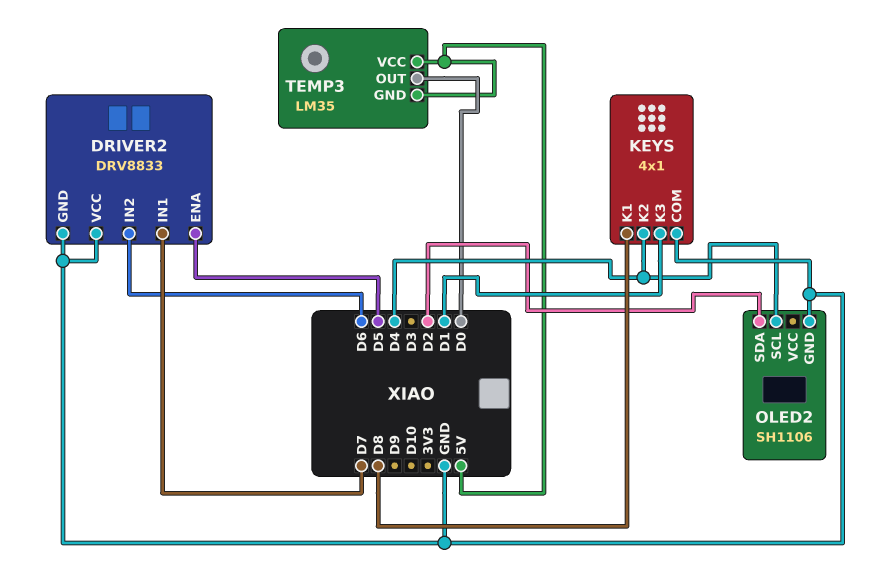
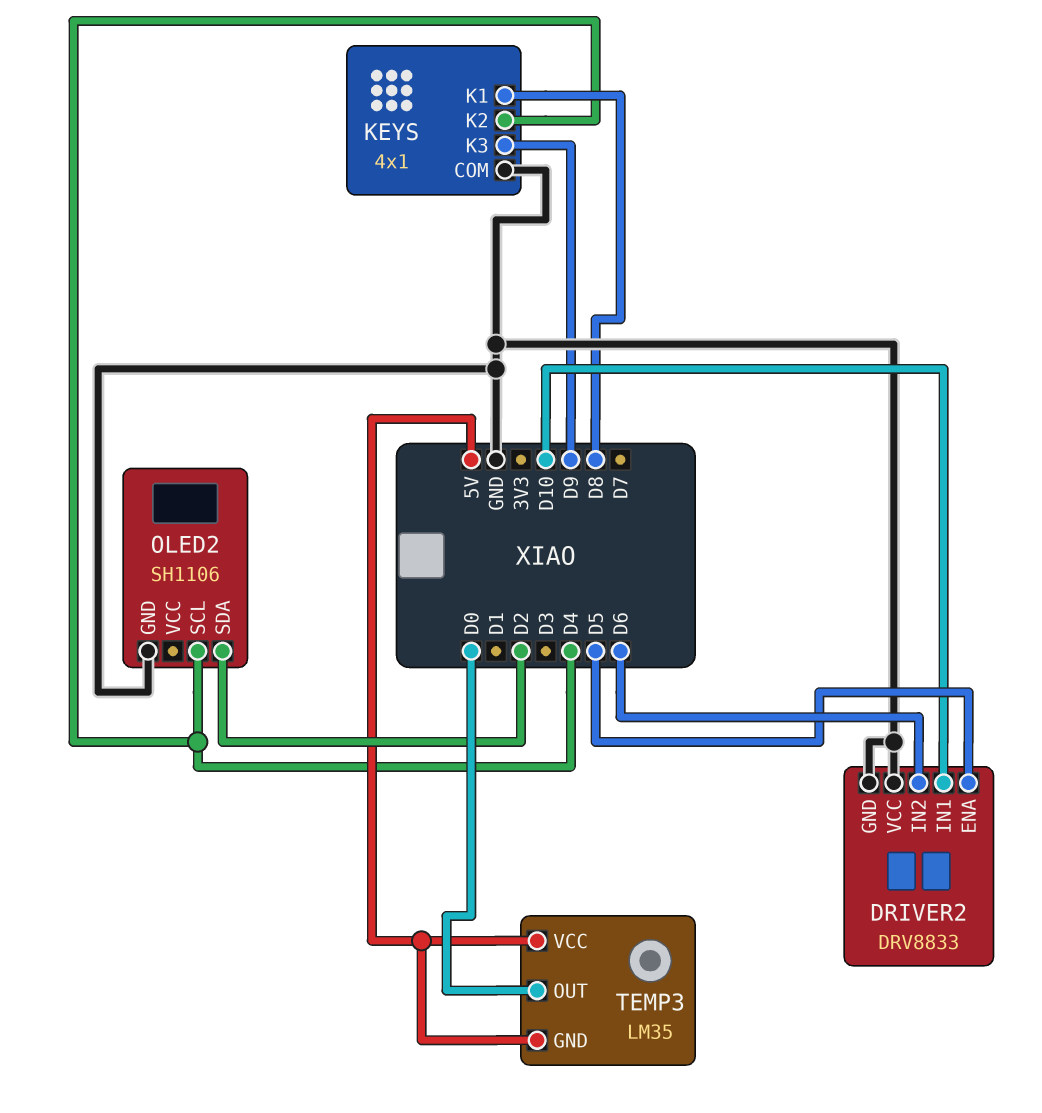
DRIVER2 pin IN1: D7 -> D10
KEYS pin K3: D1 -> D9

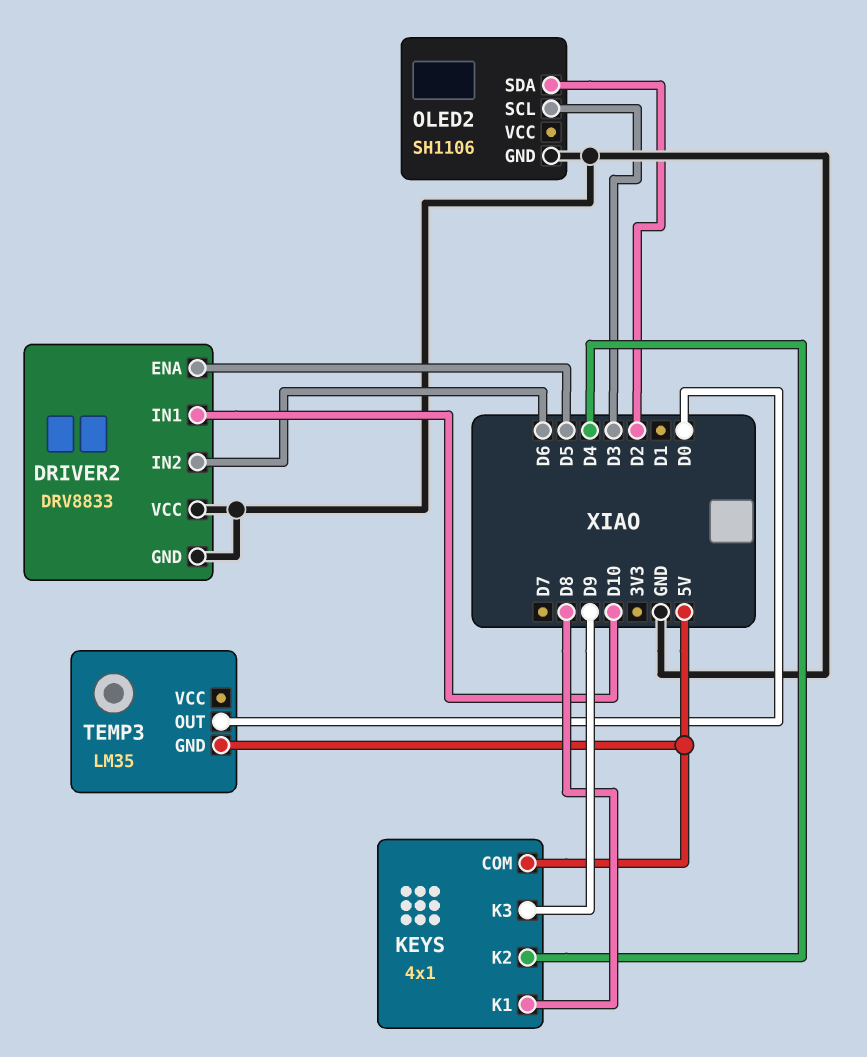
KEYS pin COM: GND -> 5V
OLED2 pin SCL: D4 -> D3
TEMP3 pin VCC: 5V -> none

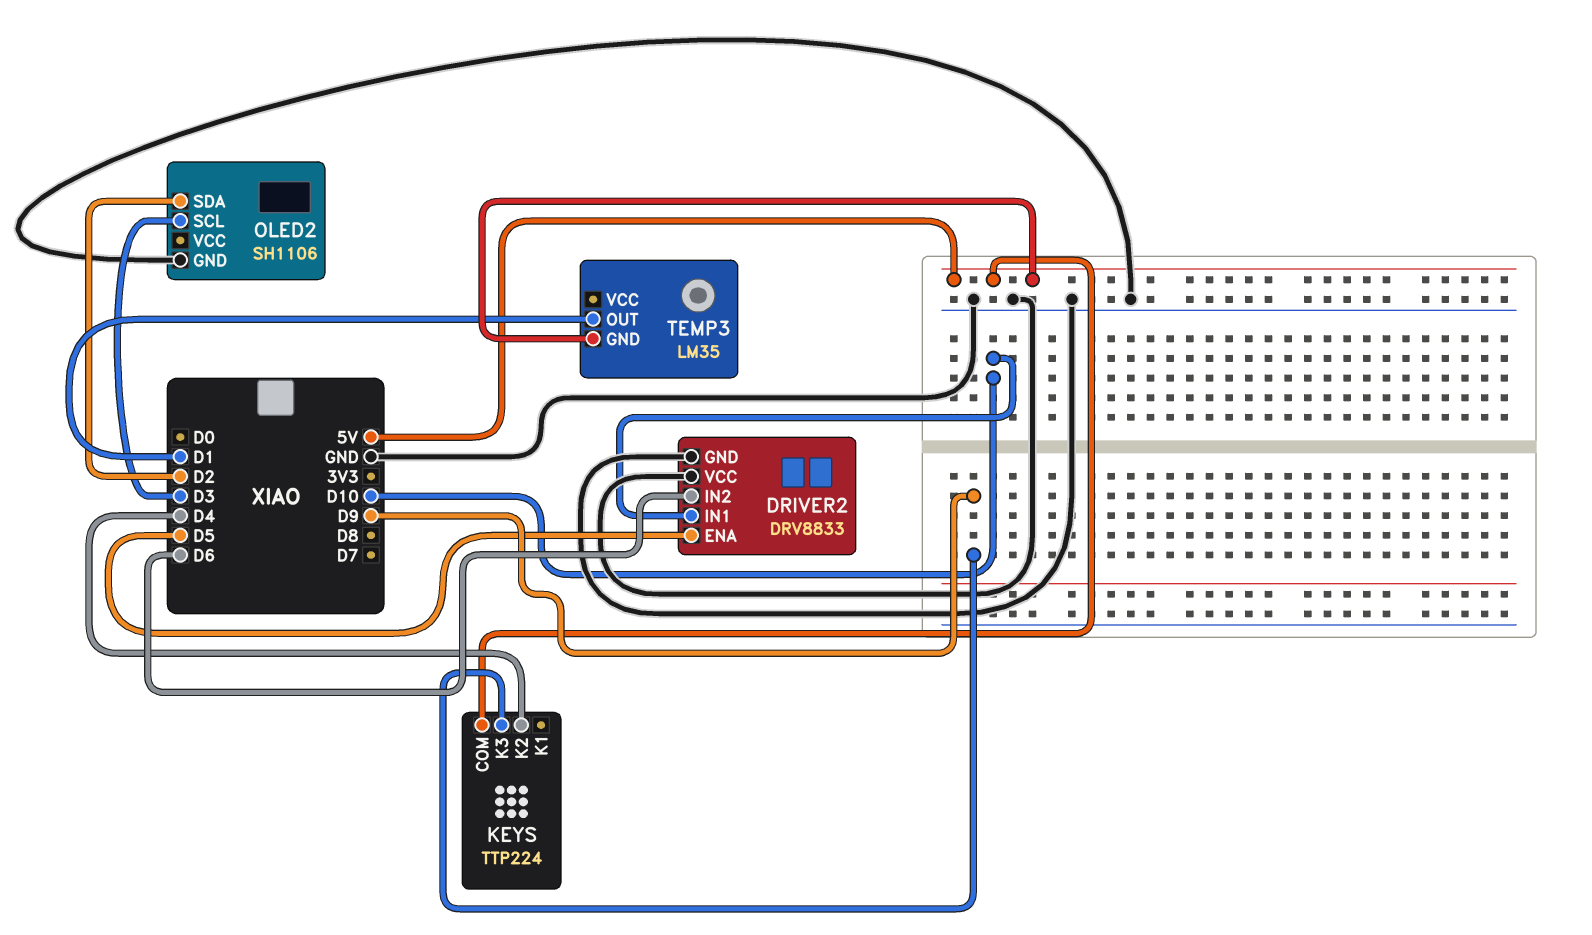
KEYS: 4x1 -> TTP224
KEYS pin K1: D8 -> none
TEMP3 pin OUT: D0 -> D1

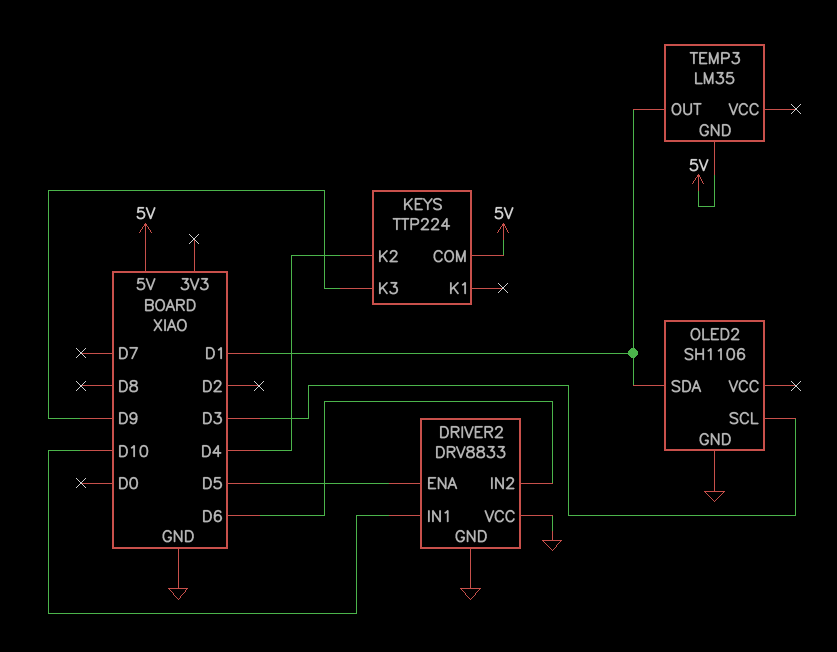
OLED2 pin SDA: D2 -> D1

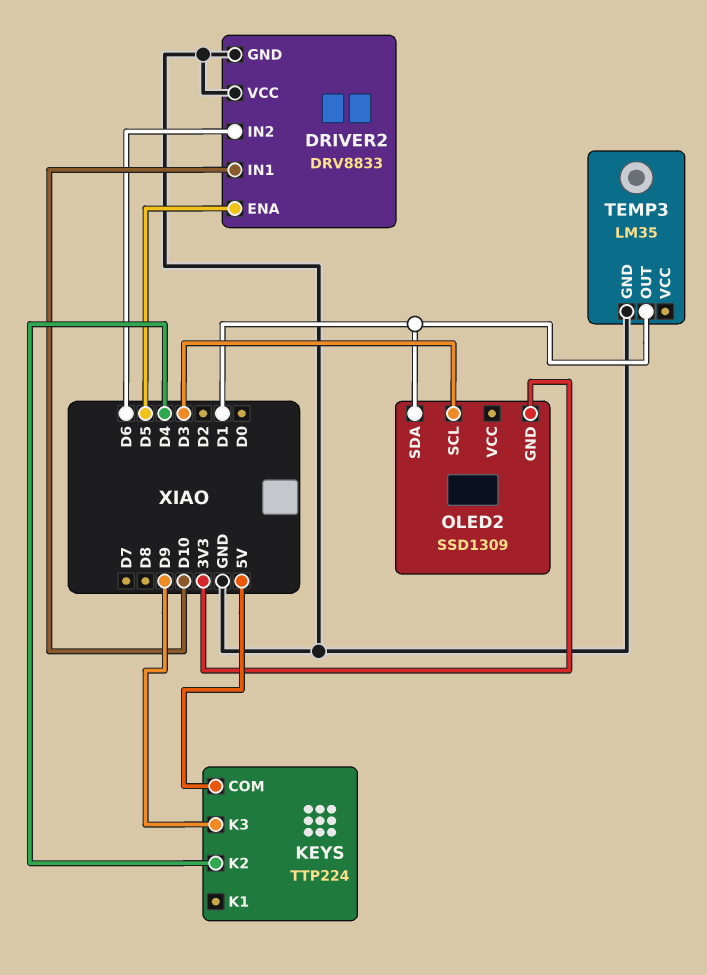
OLED2: SH1106 -> SSD1309
OLED2 pin GND: GND -> 3V3
TEMP3 pin GND: 5V -> GND

